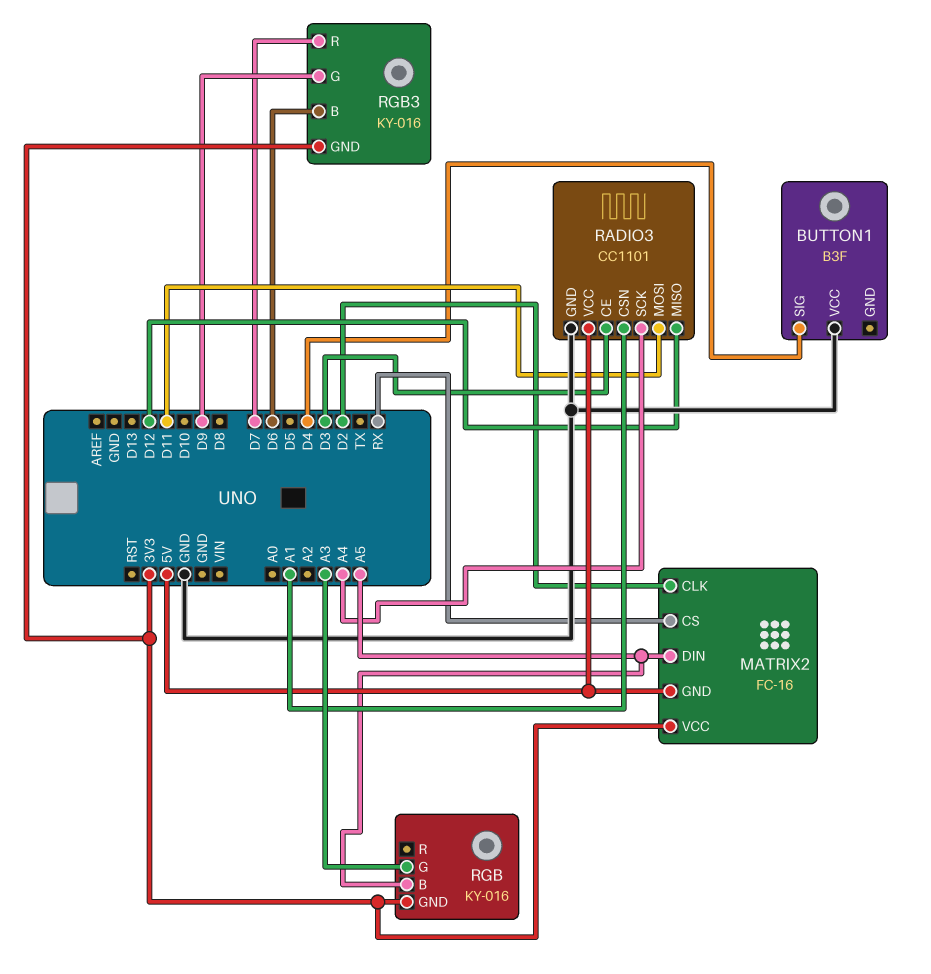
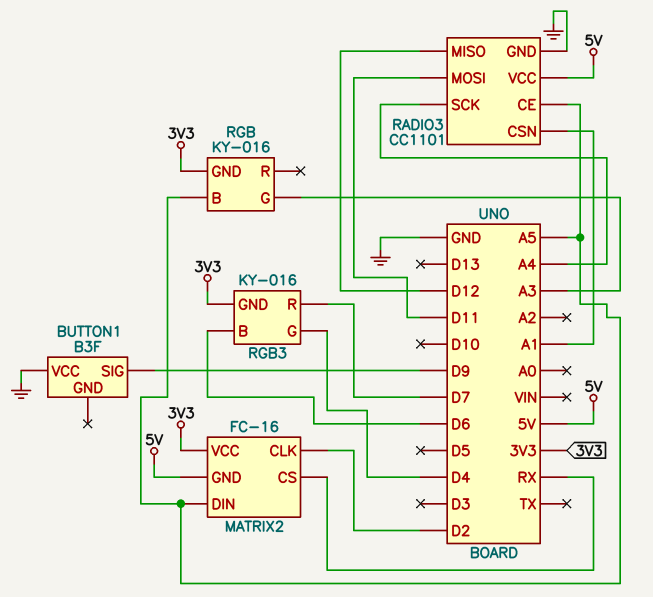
BUTTON1 pin SIG: D4 -> D9
RADIO3 pin CE: D3 -> A5
RGB3 pin G: D9 -> D4

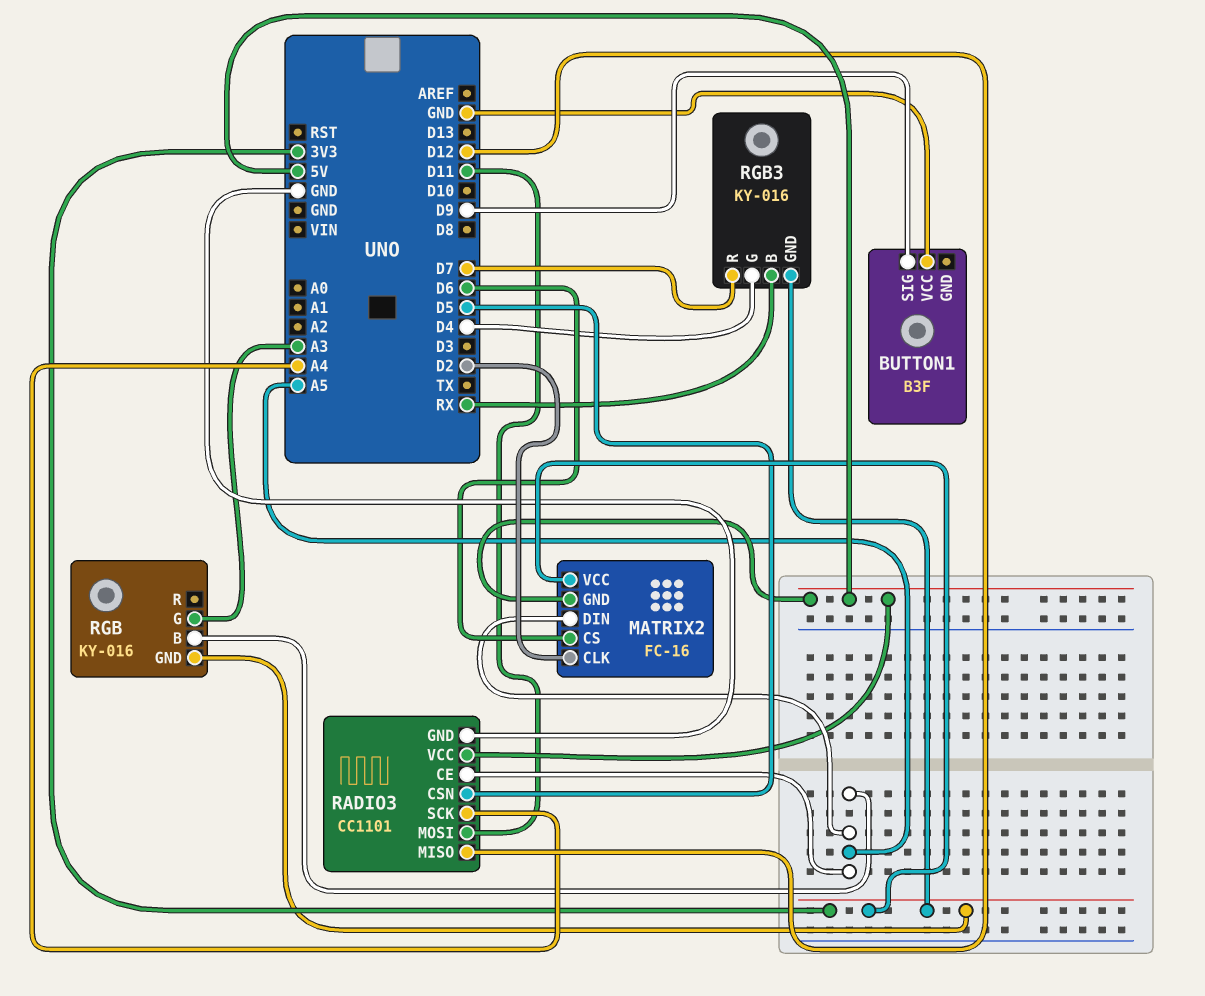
MATRIX2 pin CS: RX -> D6
RADIO3 pin CSN: A1 -> D5
RGB3 pin B: D6 -> RX

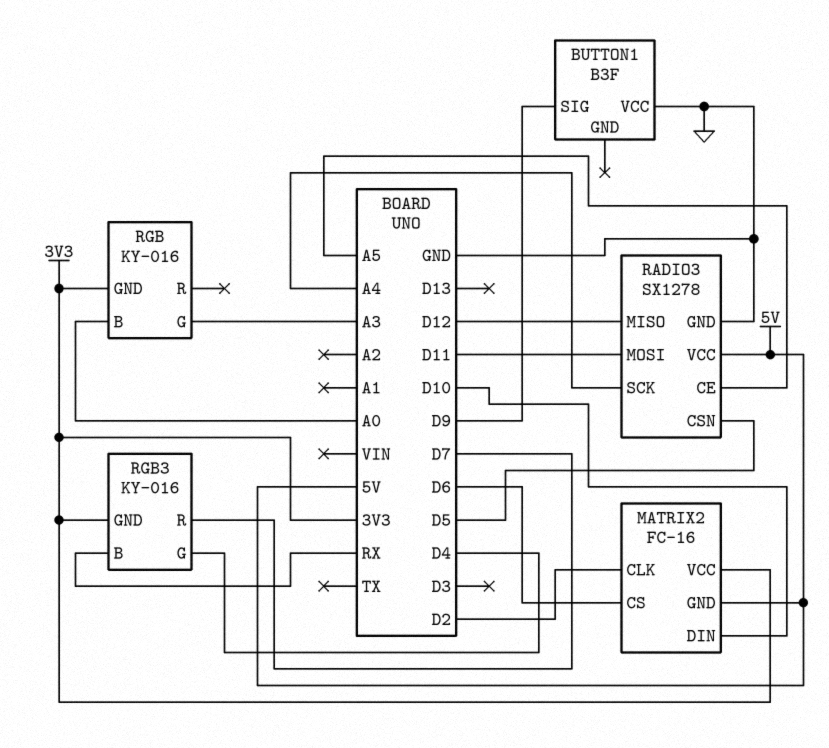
MATRIX2 pin DIN: A5 -> D10
RADIO3: CC1101 -> SX1278
RGB pin B: A5 -> A0

